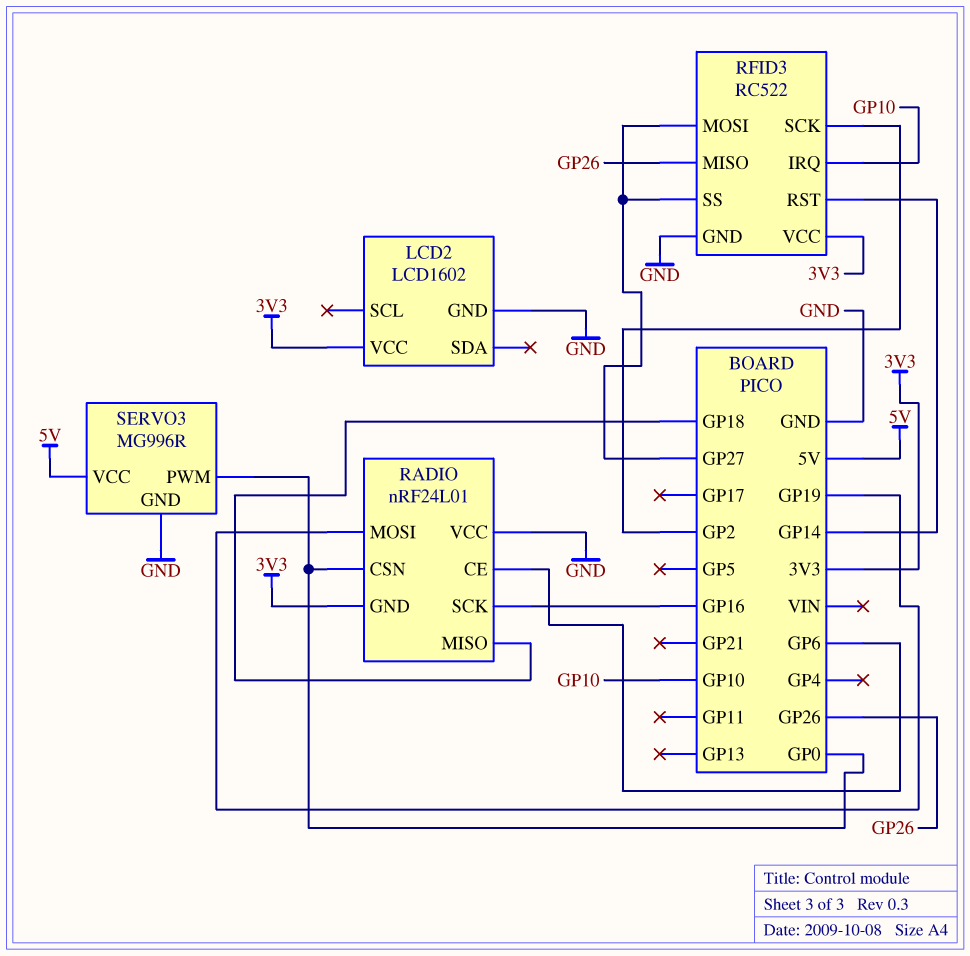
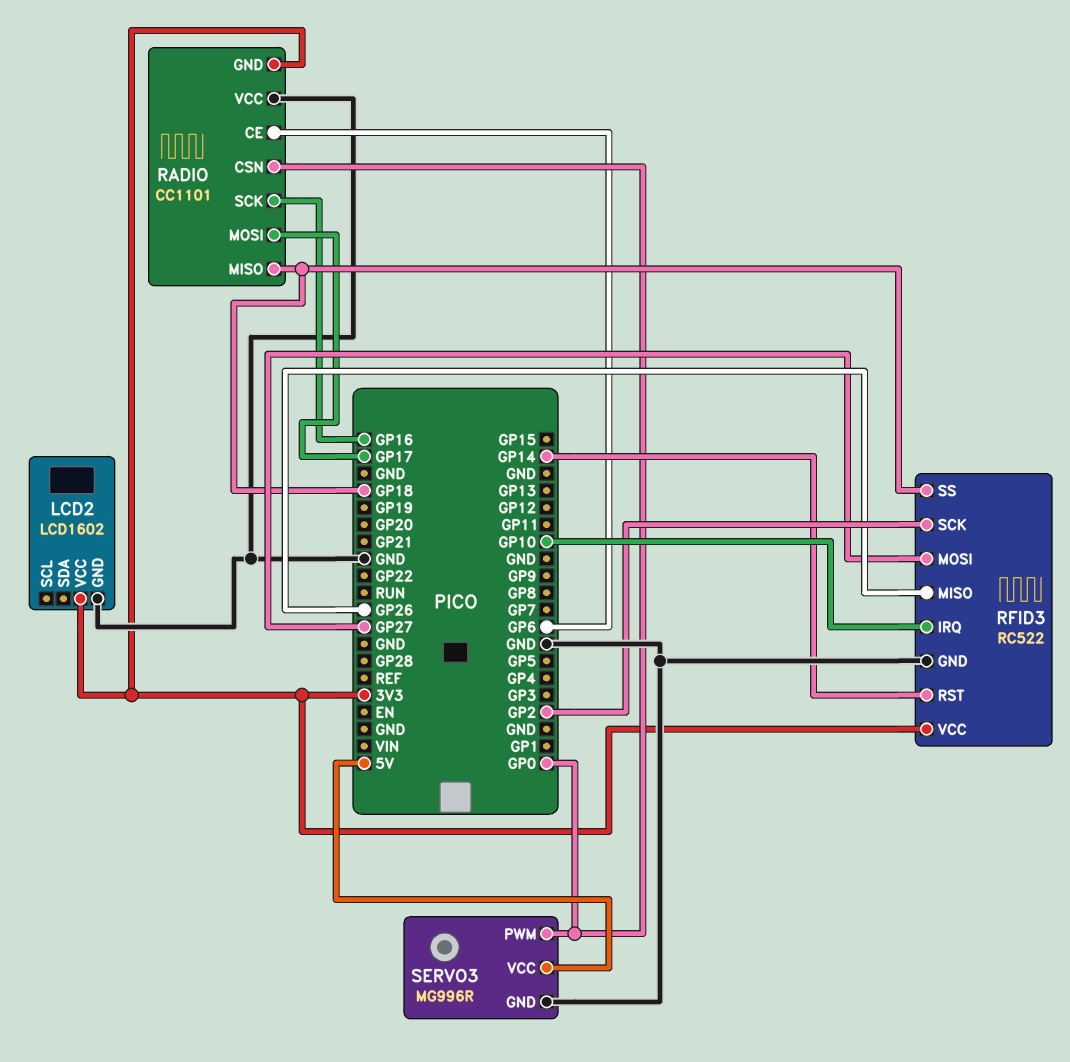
RADIO: nRF24L01 -> CC1101
RADIO pin MOSI: GP19 -> GP17
RFID3 pin SS: GP27 -> GP18

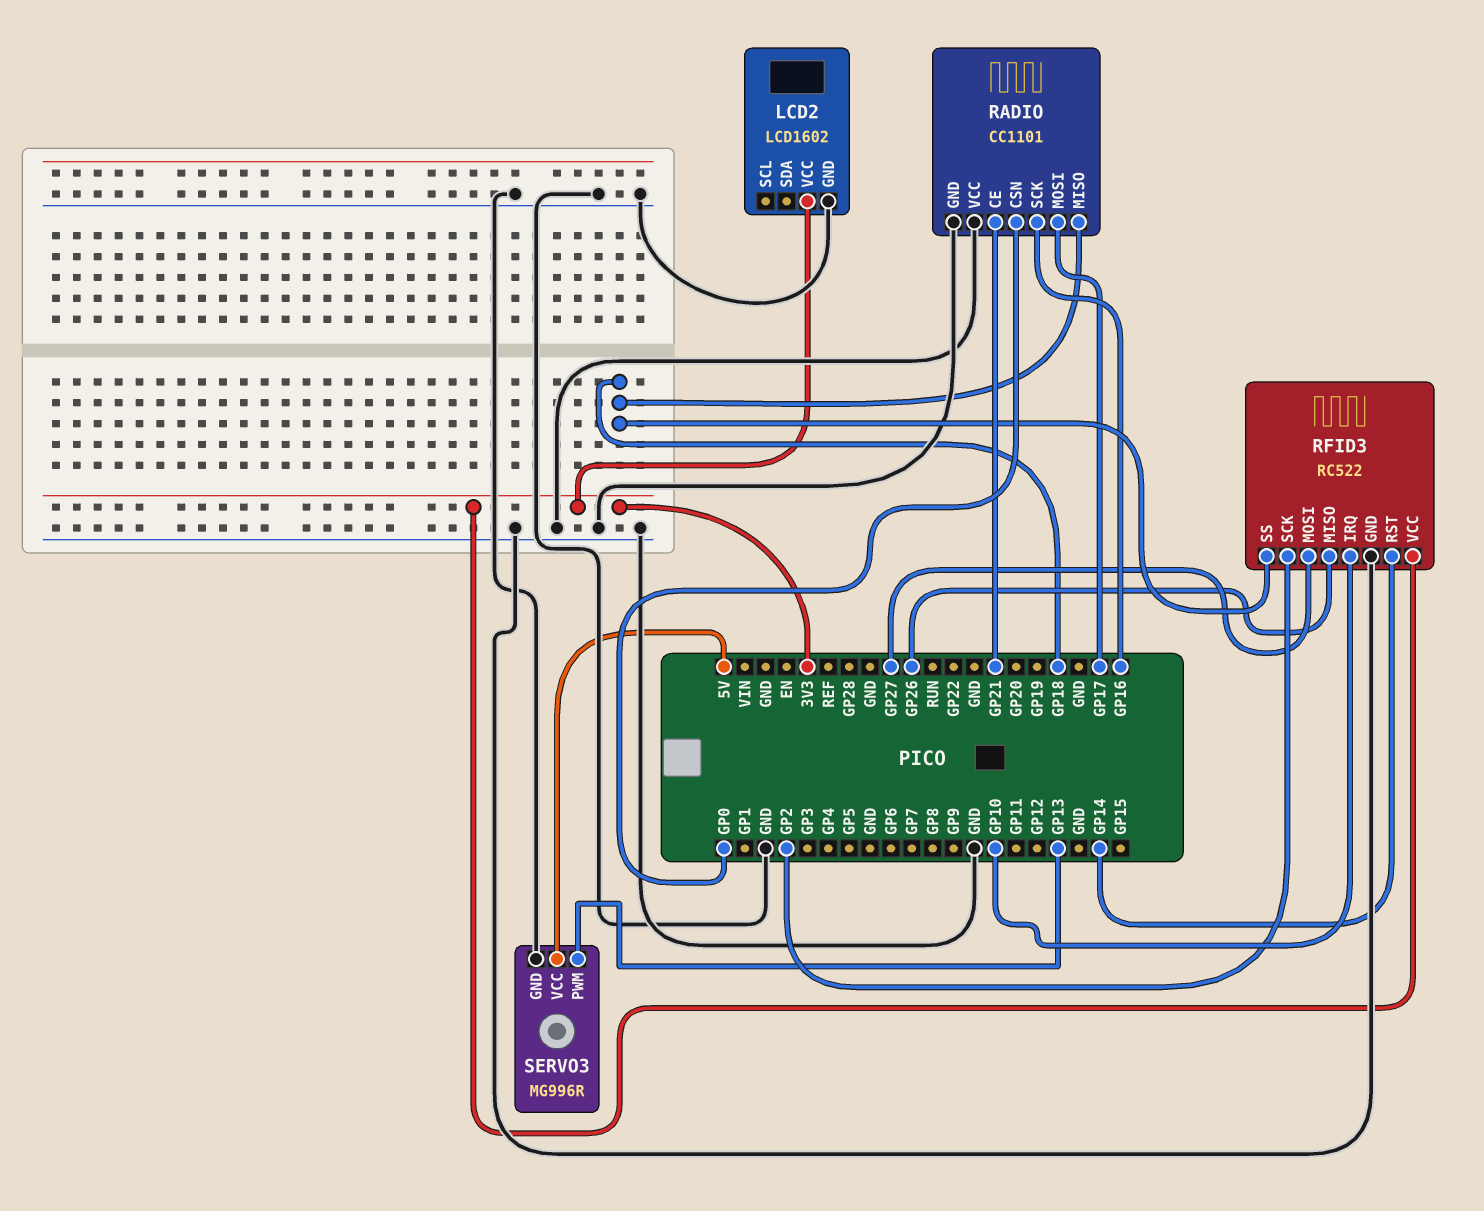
RADIO pin CE: GP6 -> GP21
RADIO pin GND: 3V3 -> GND
SERVO3 pin PWM: GP0 -> GP13

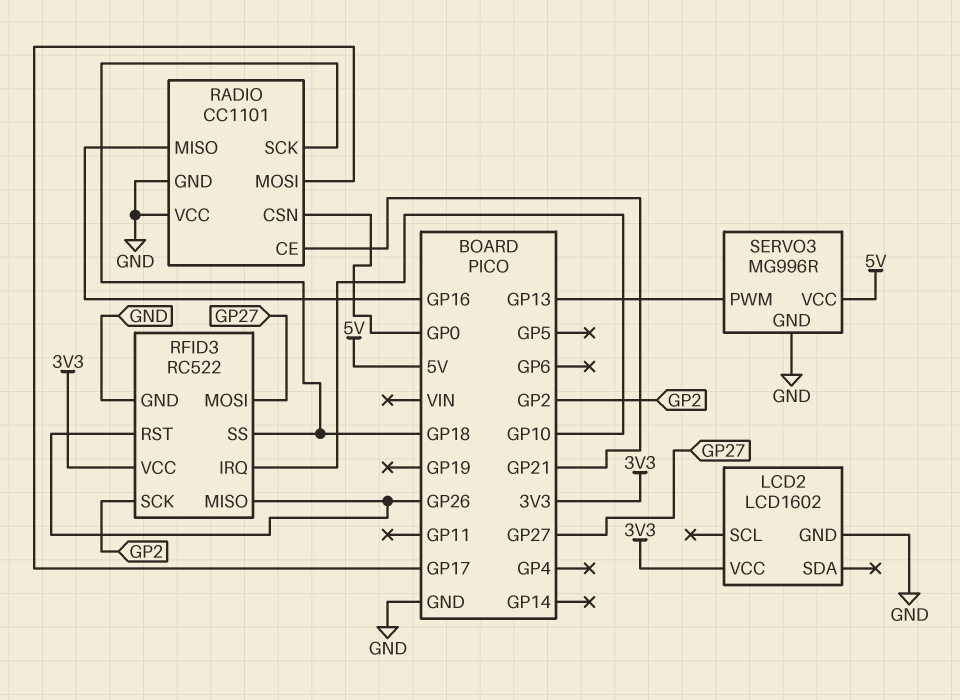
RADIO pin MISO: GP18 -> GP16
RADIO pin SCK: GP16 -> GP18
RFID3 pin RST: GP14 -> GP26

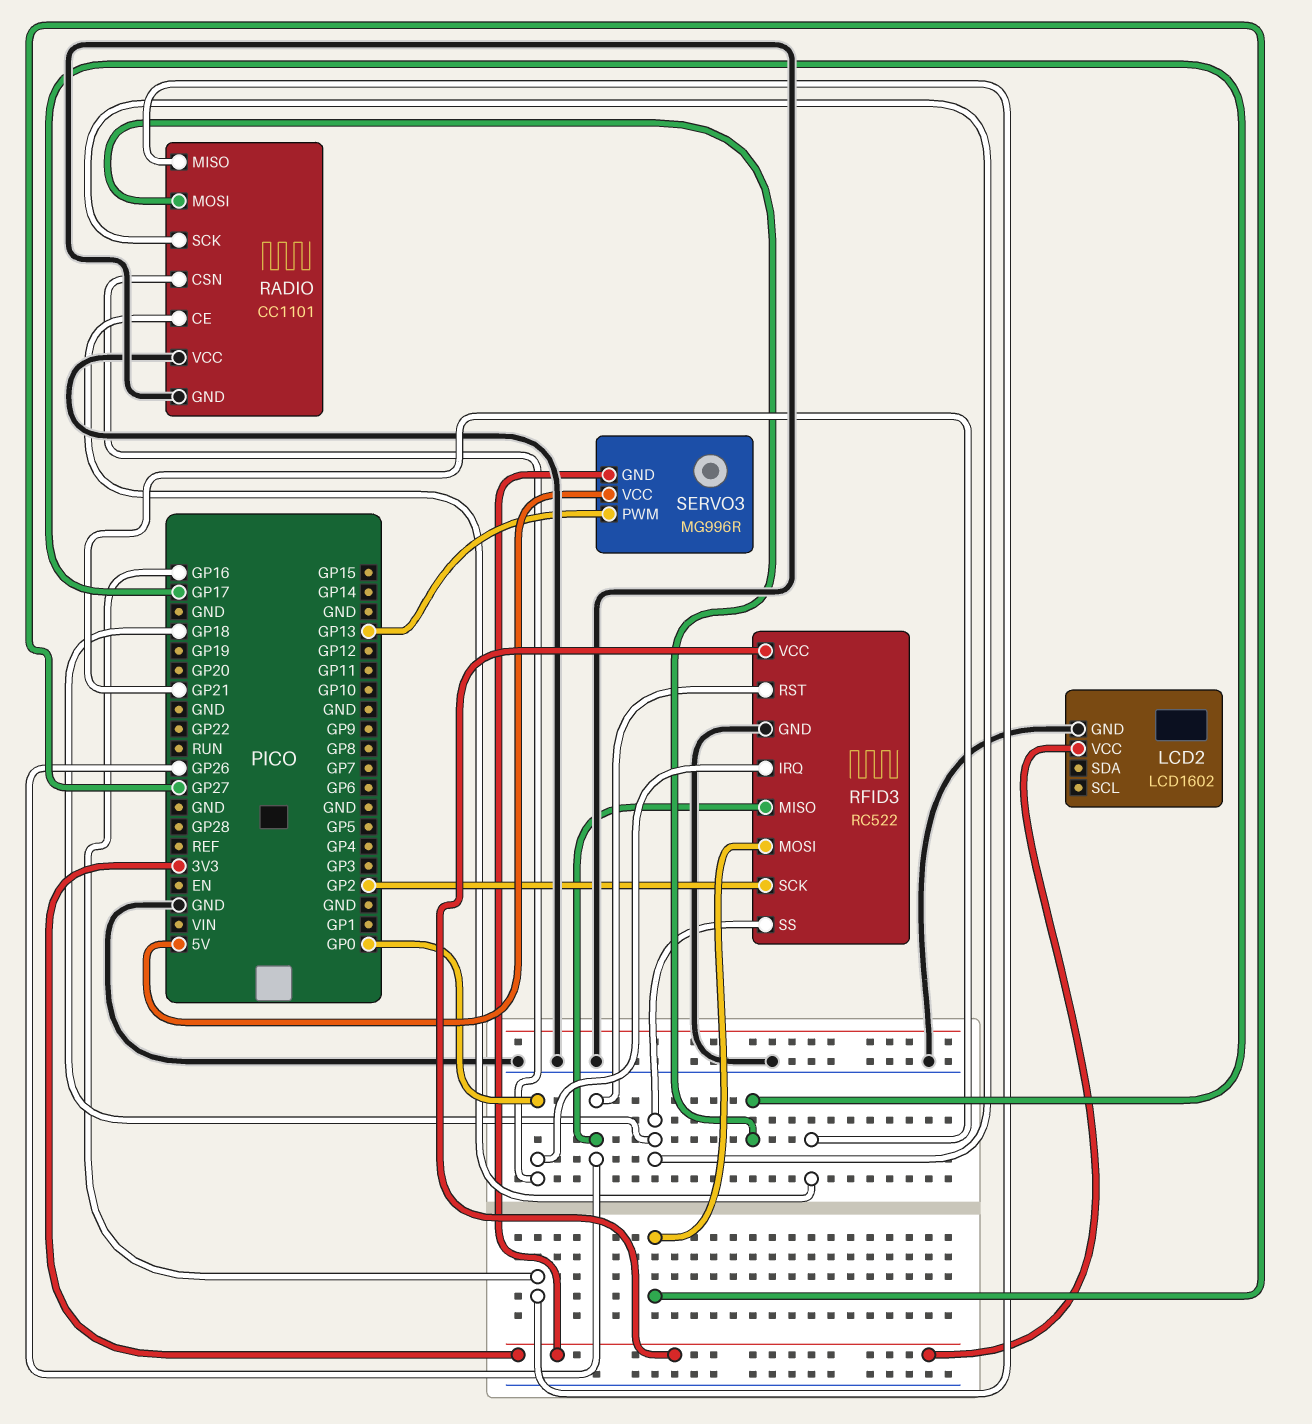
RFID3 pin IRQ: GP10 -> GP0
SERVO3 pin GND: GND -> 3V3

